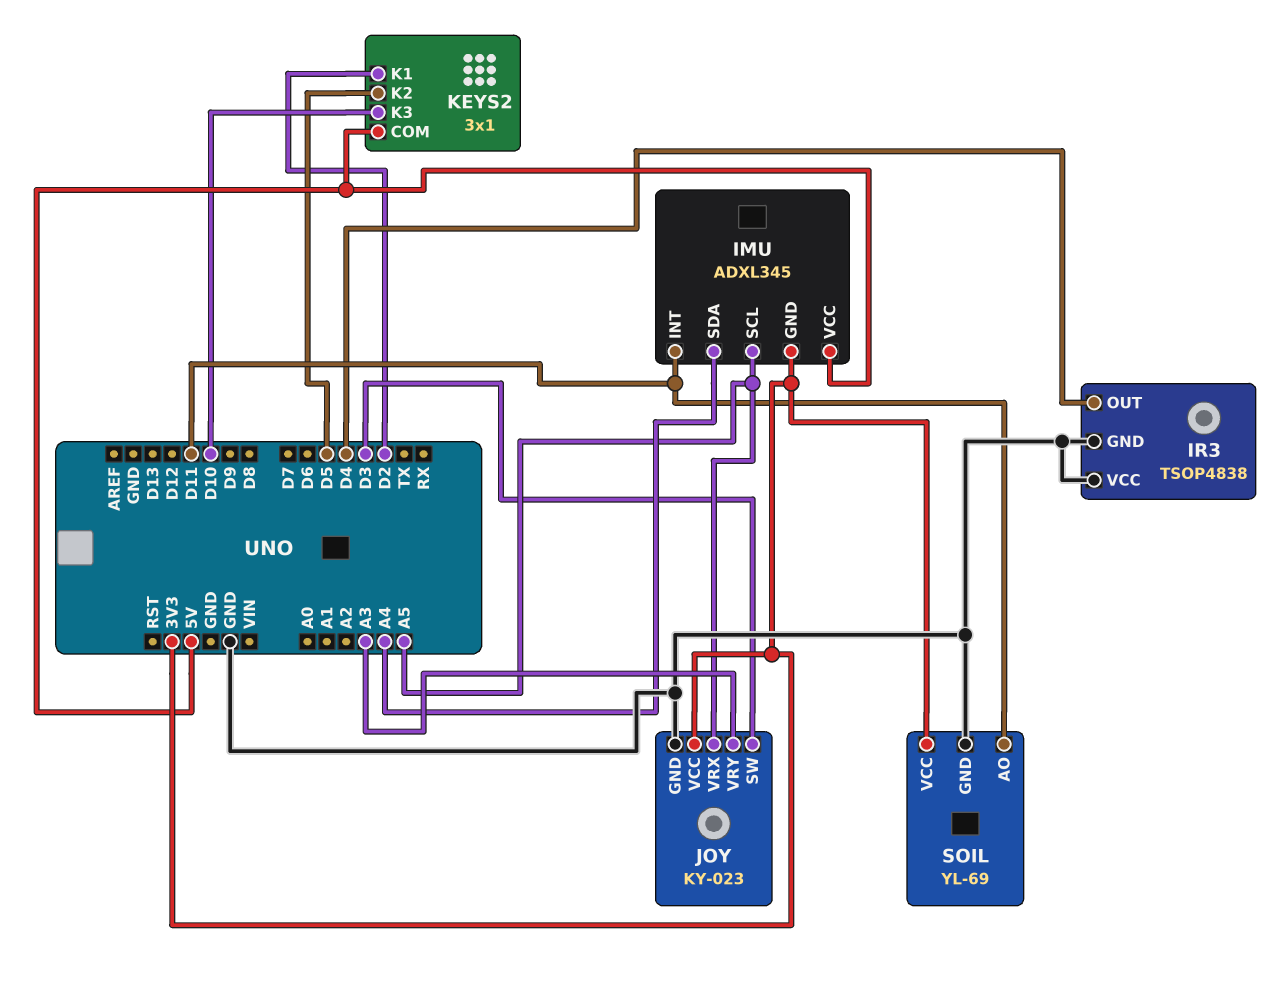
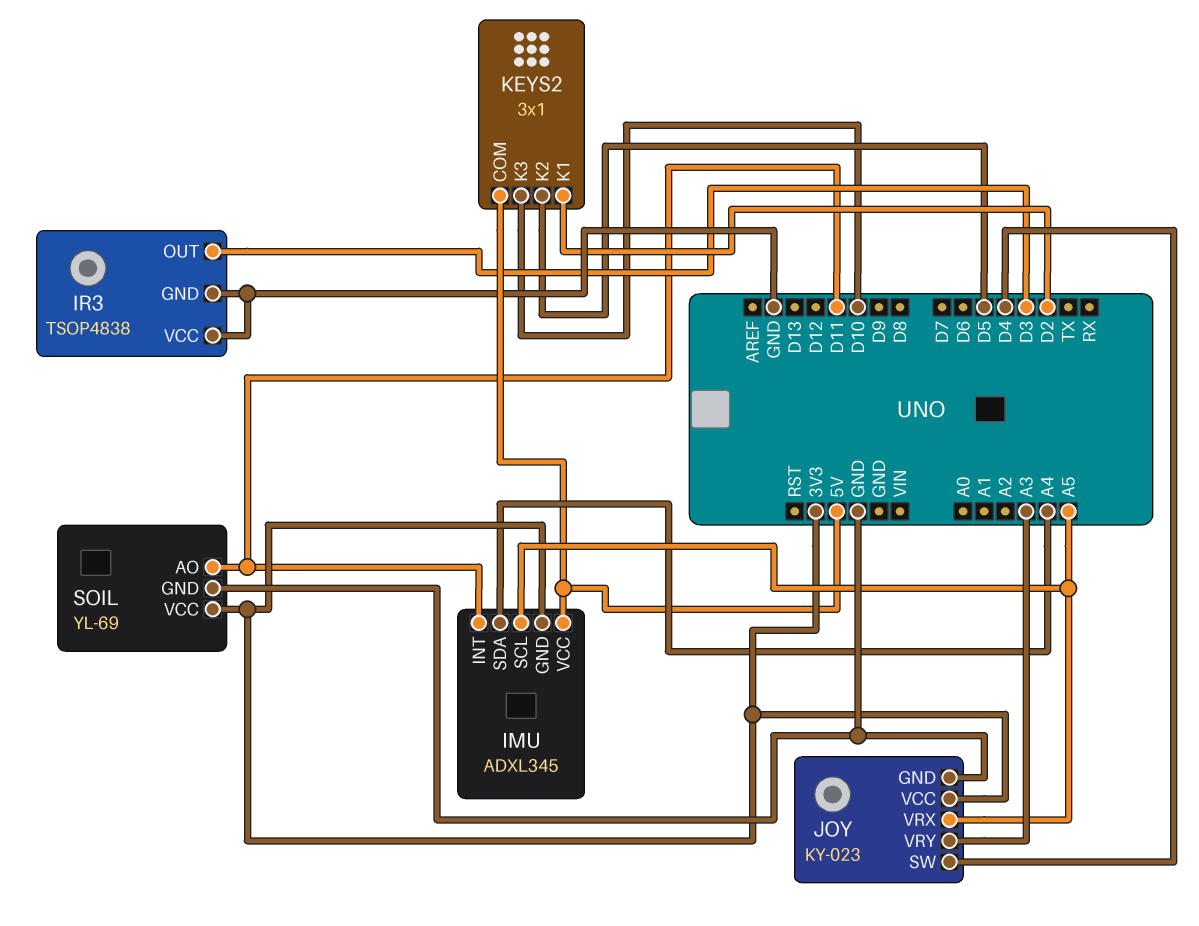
IR3 pin OUT: D4 -> D3
JOY pin SW: D3 -> D4

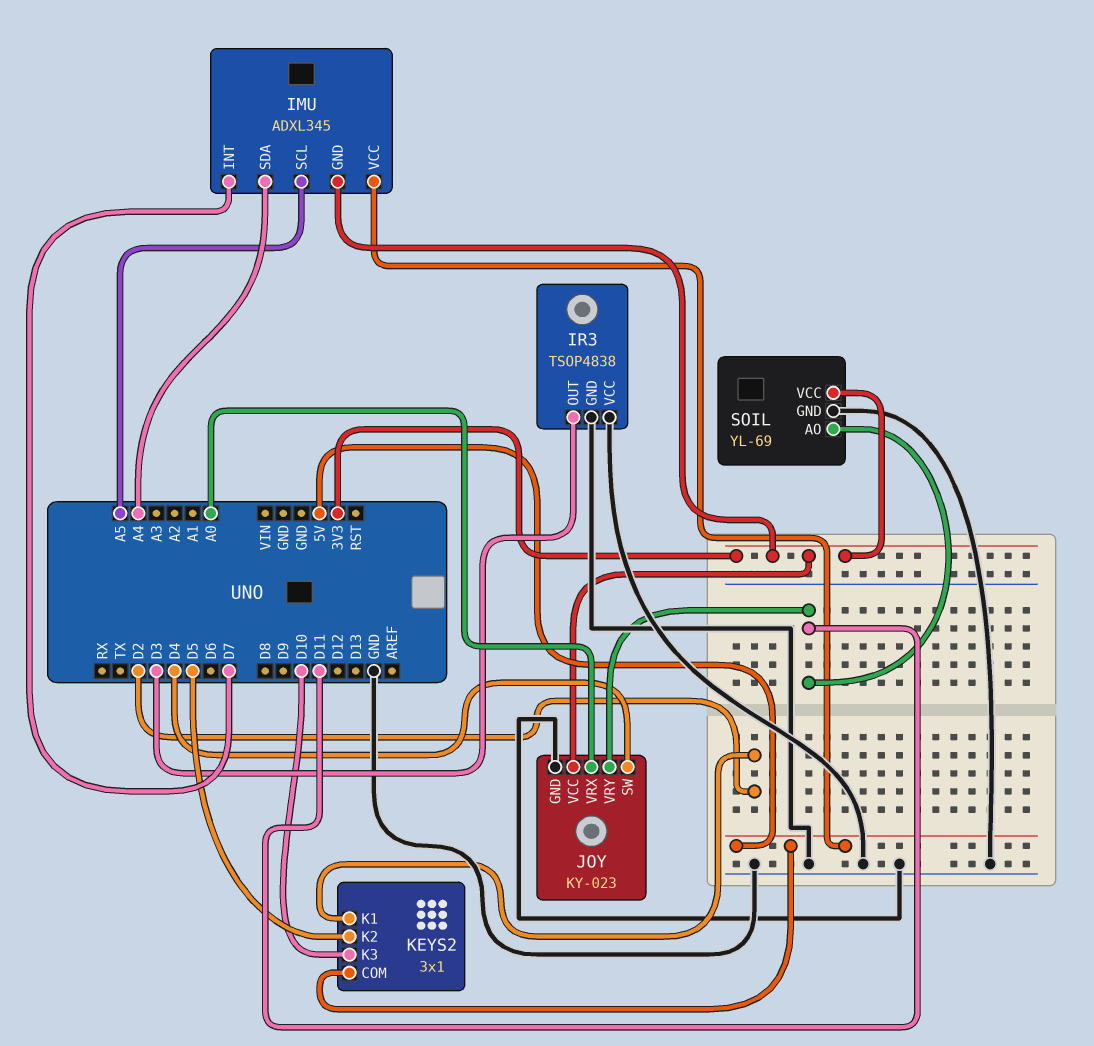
IMU pin INT: D11 -> D7
JOY pin VRX: A5 -> A0
JOY pin VRY: A3 -> D11

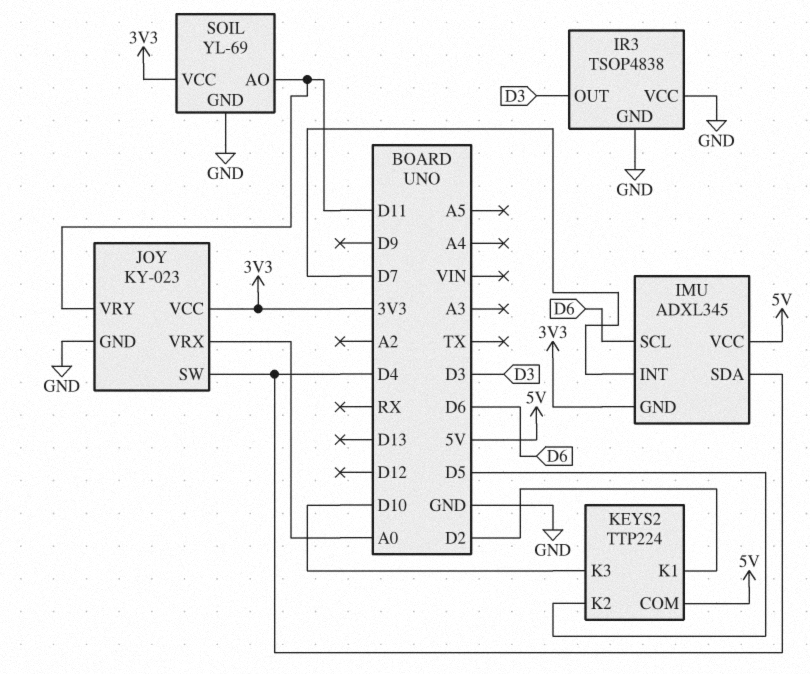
IMU pin SCL: A5 -> D6
IMU pin SDA: A4 -> D4
KEYS2: 3x1 -> TTP224

